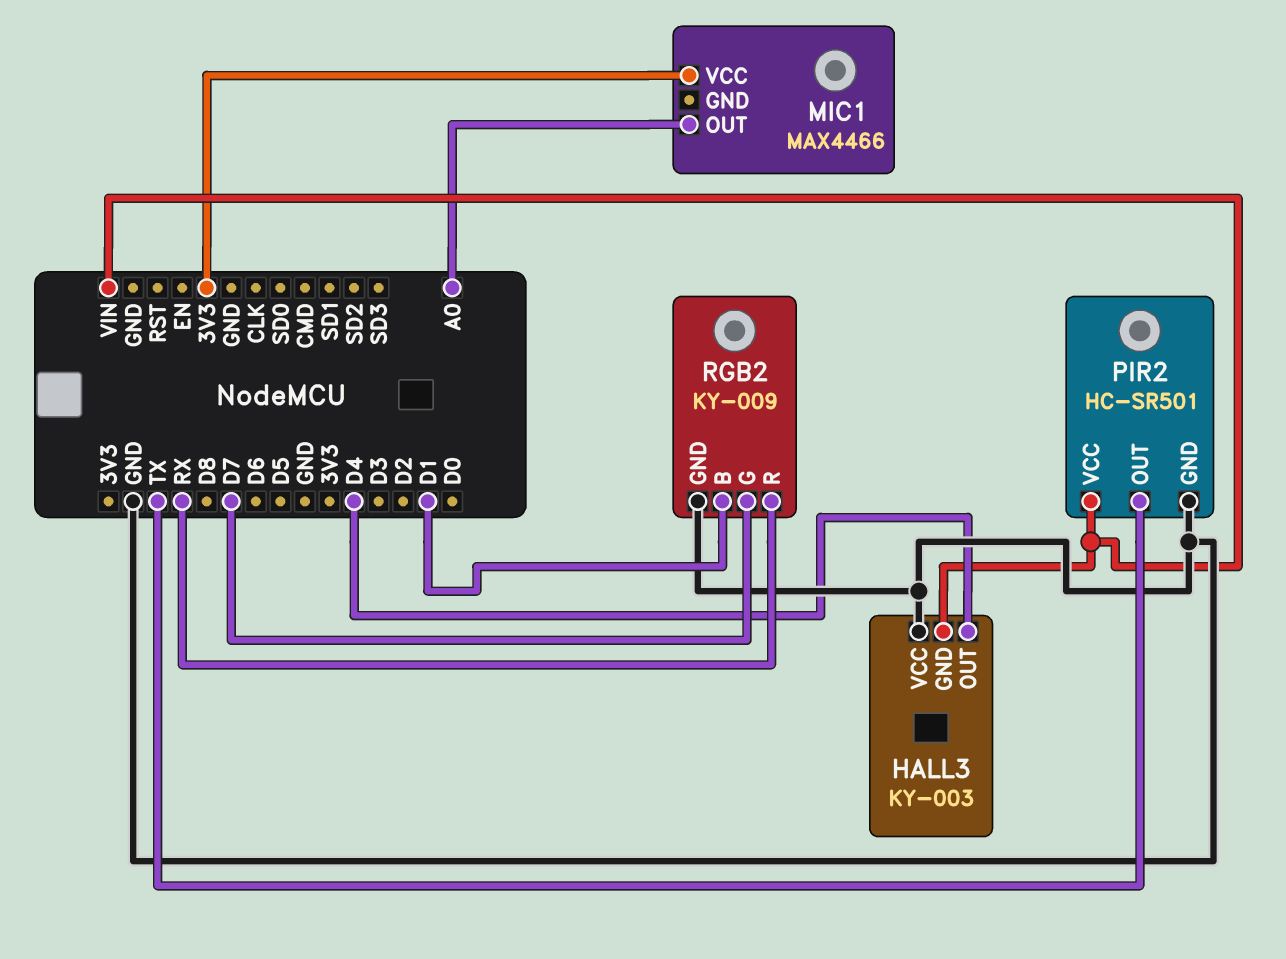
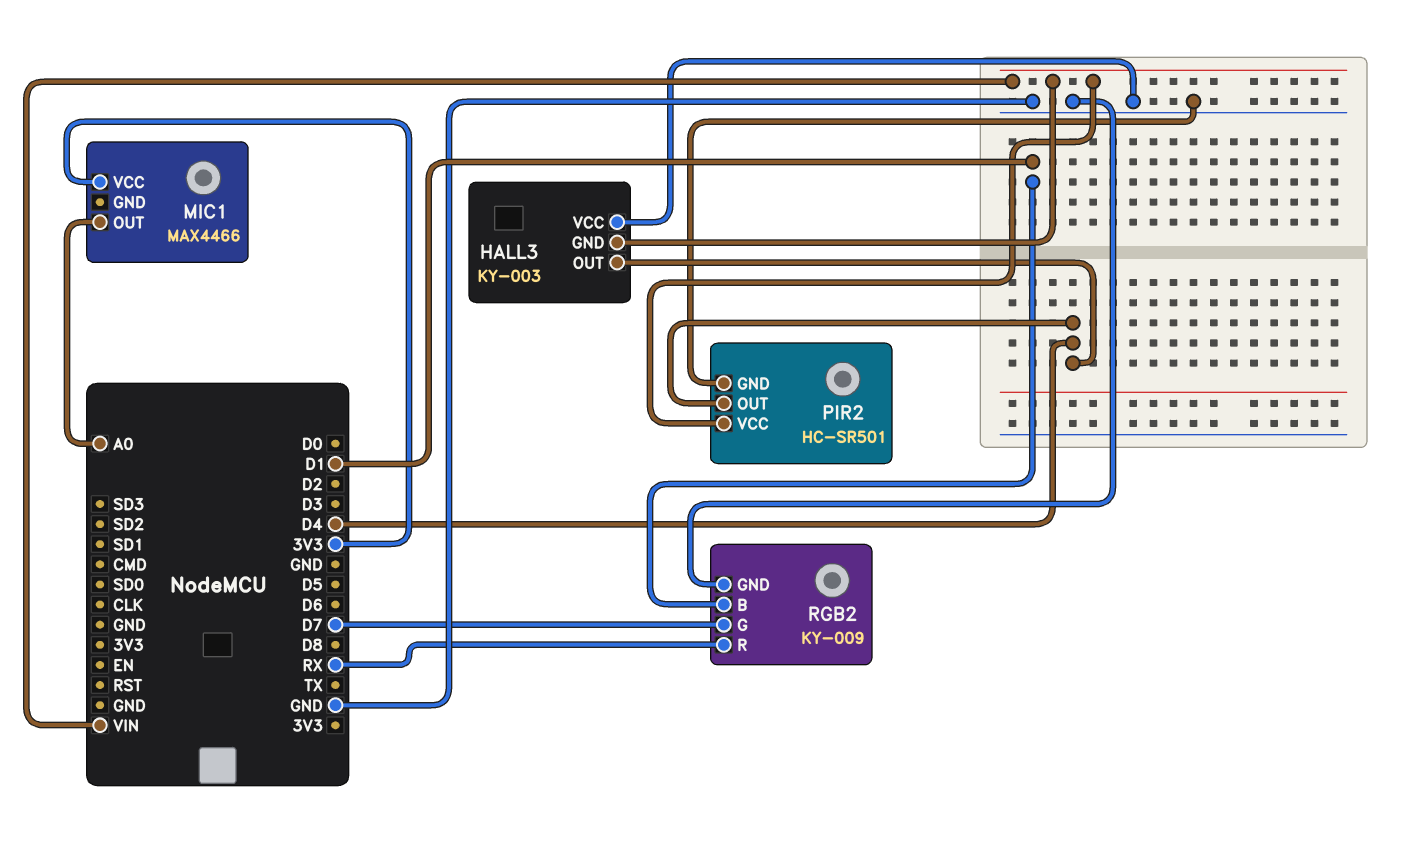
PIR2 pin OUT: TX -> D4

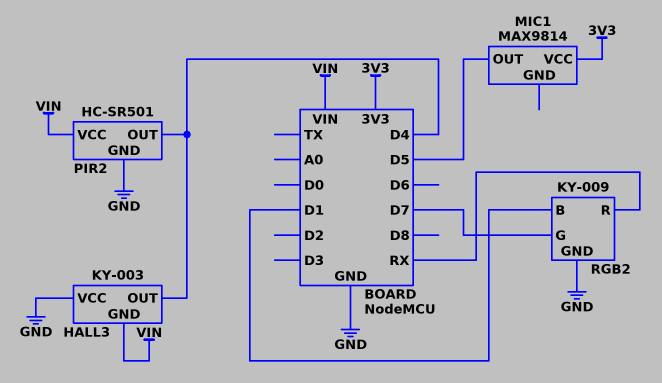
MIC1: MAX4466 -> MAX9814
MIC1 pin OUT: A0 -> D5

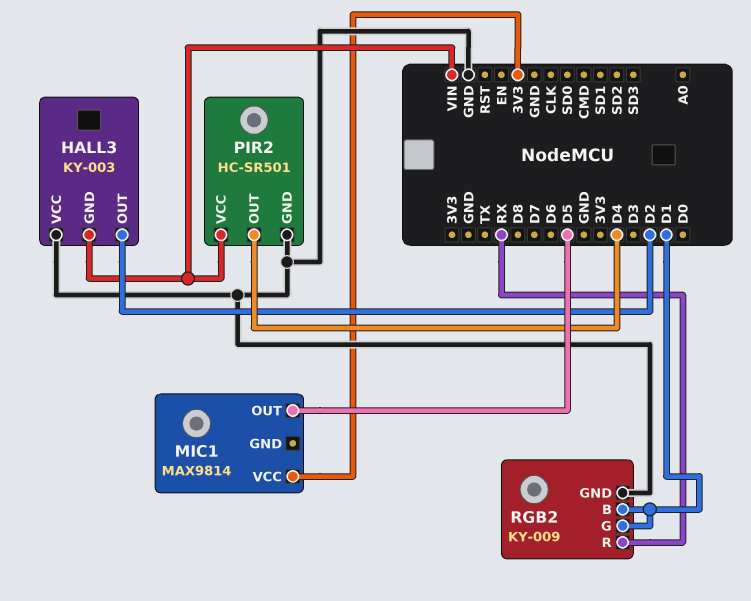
HALL3 pin OUT: D4 -> D2
RGB2 pin G: D7 -> D1

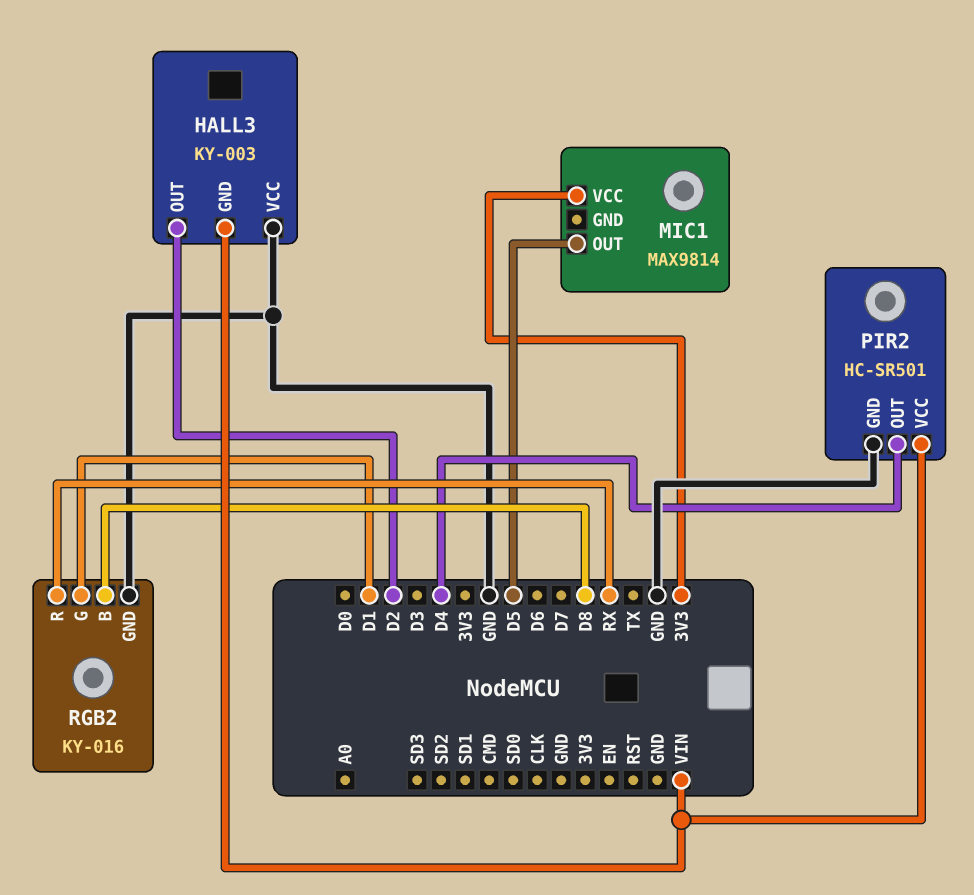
RGB2: KY-009 -> KY-016
RGB2 pin B: D1 -> D8

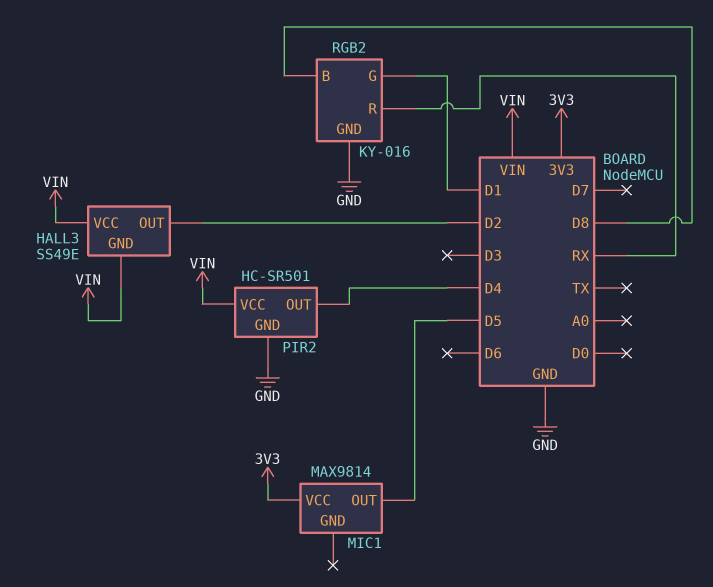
HALL3: KY-003 -> SS49E
HALL3 pin VCC: GND -> VIN

